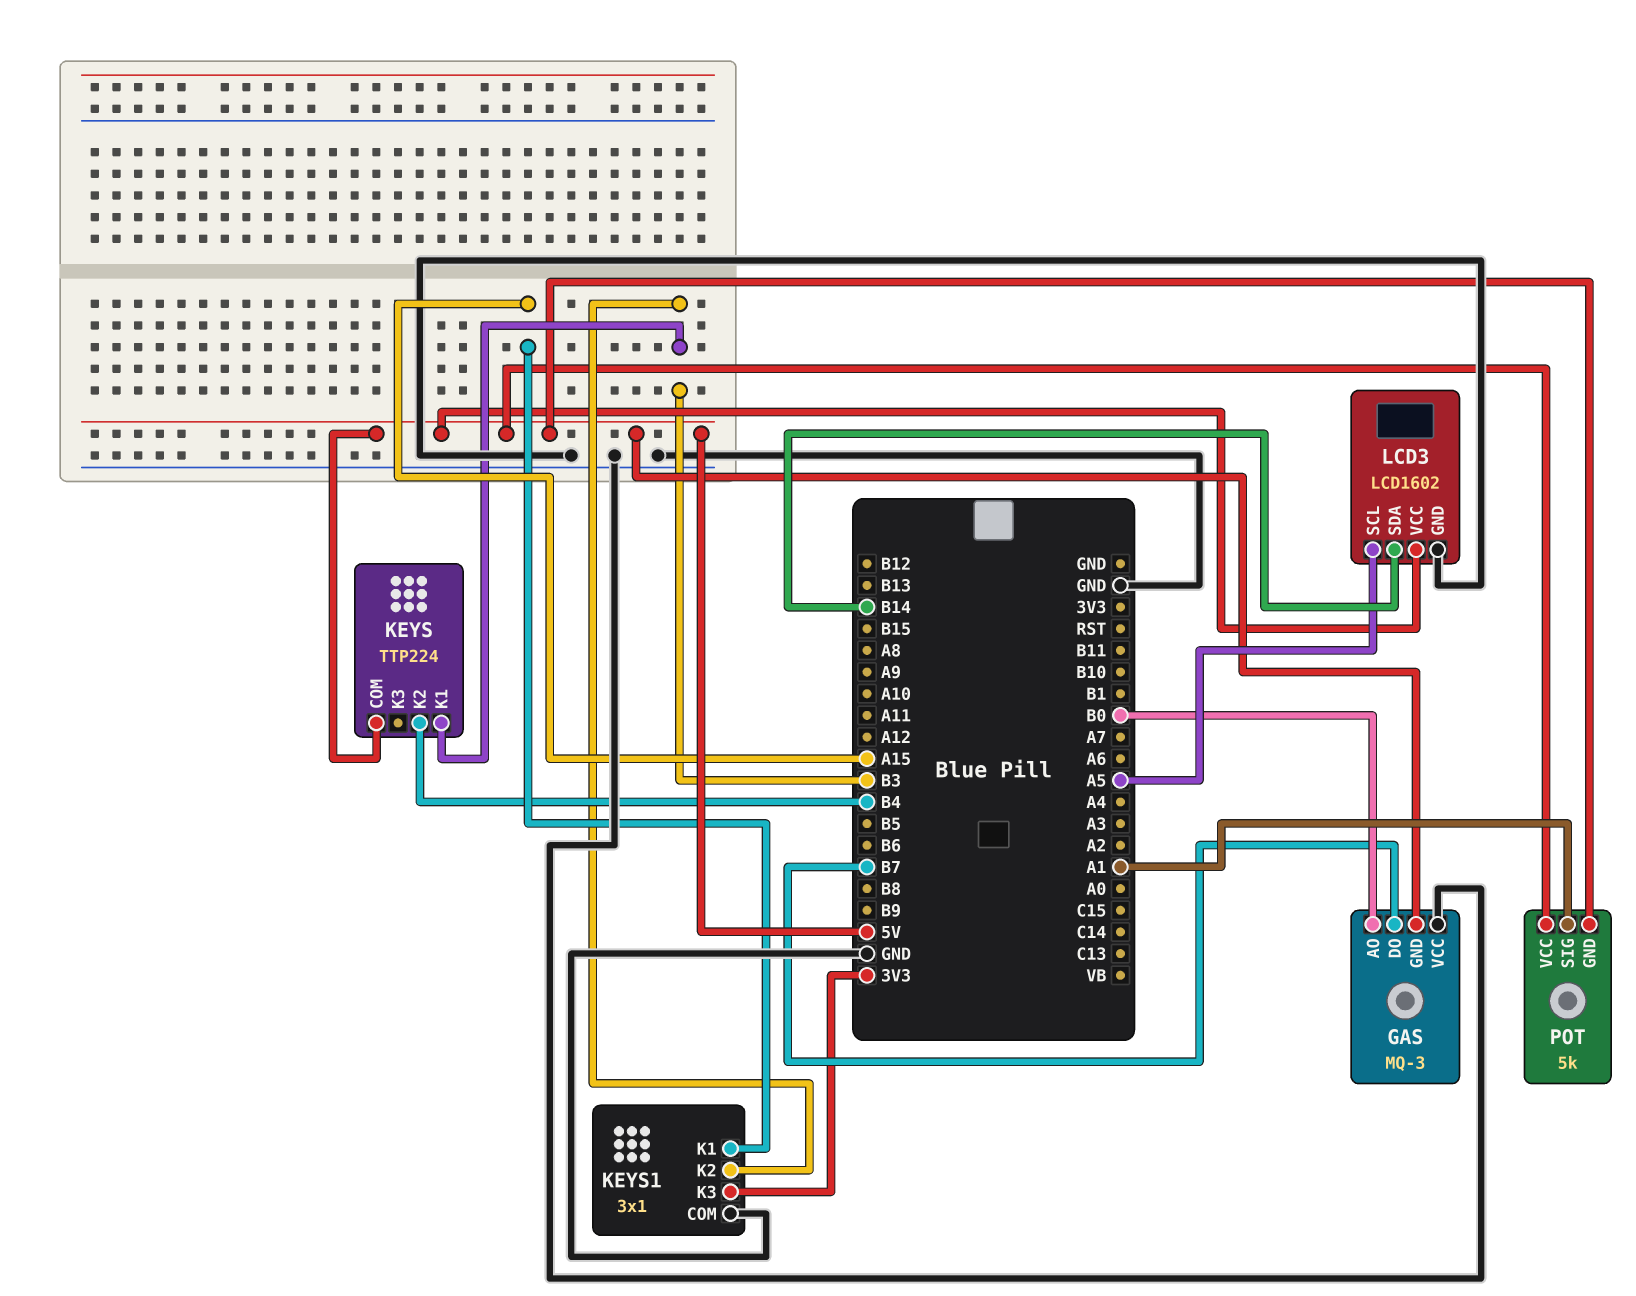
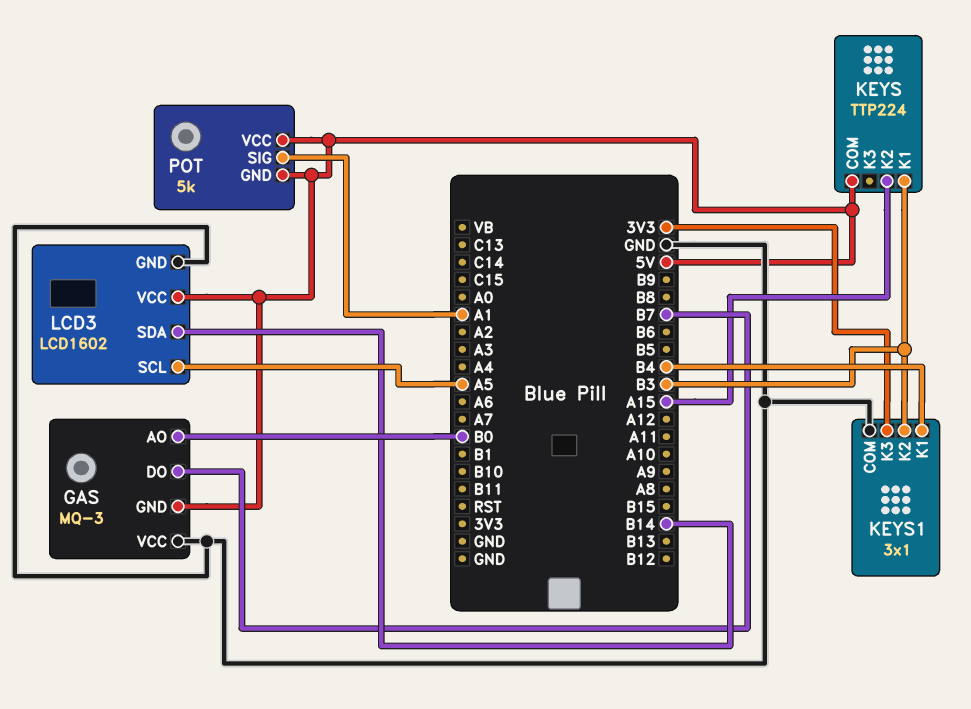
KEYS pin K2: B4 -> A15
KEYS1 pin K1: A15 -> B4

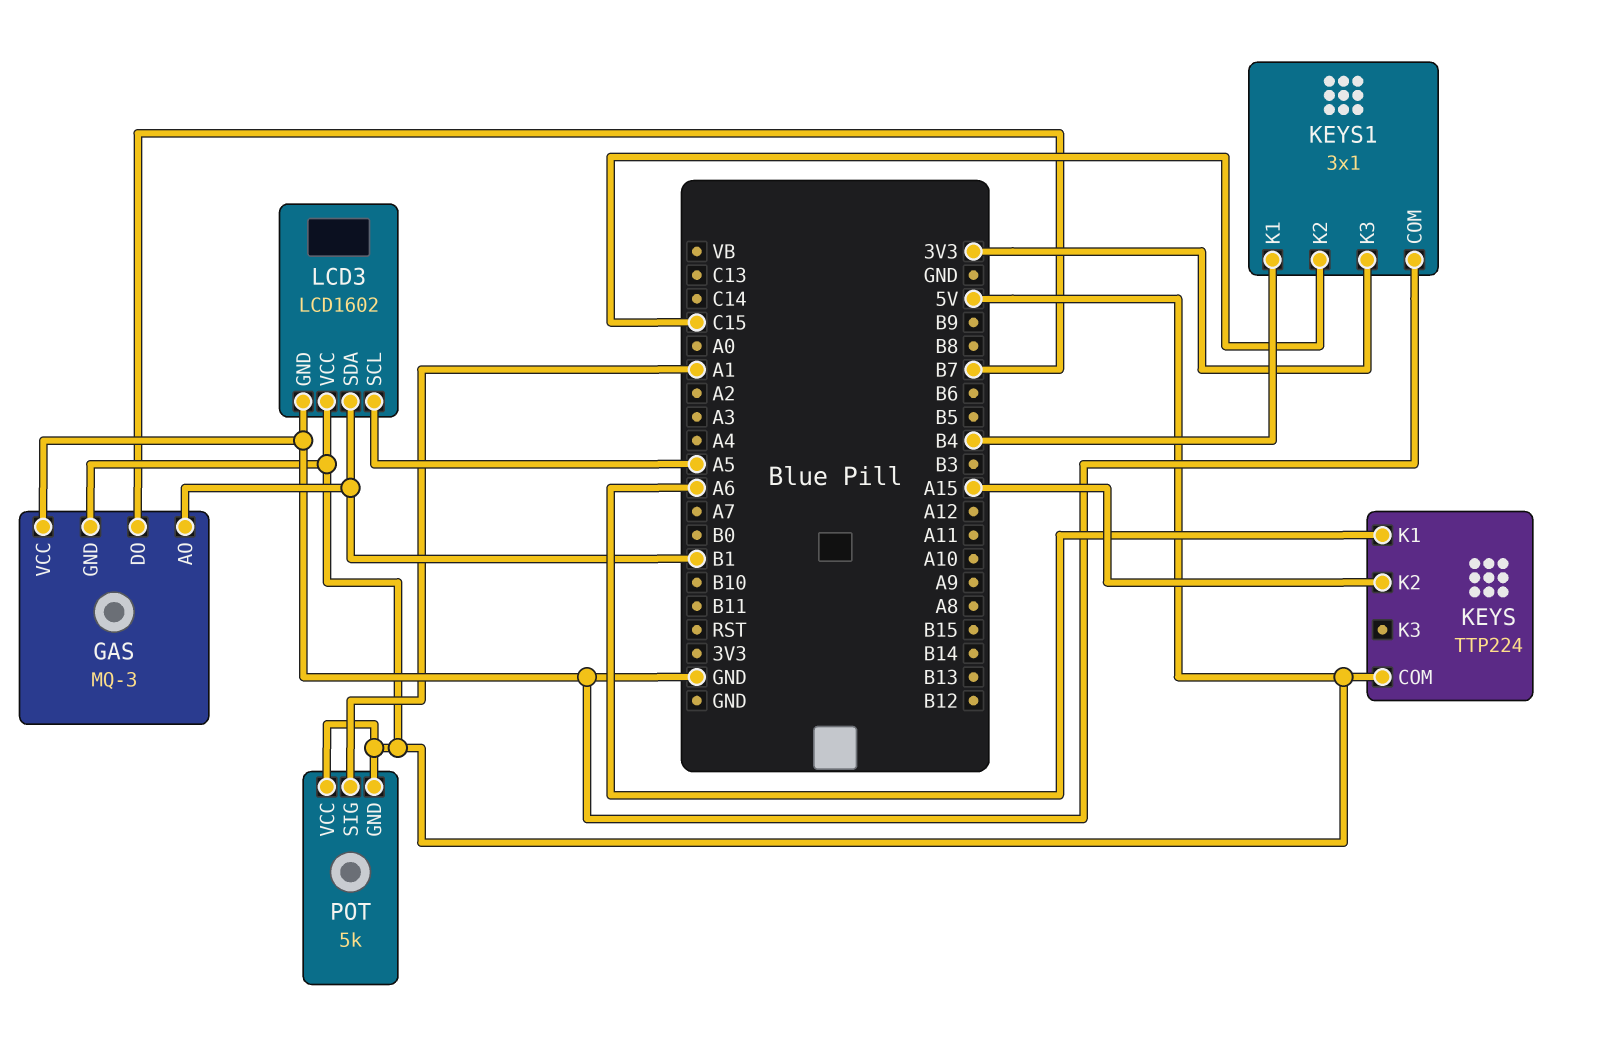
GAS pin AO: B0 -> B1
KEYS pin K1: B3 -> A6
KEYS1 pin K2: B3 -> C15
LCD3 pin SDA: B14 -> B1

